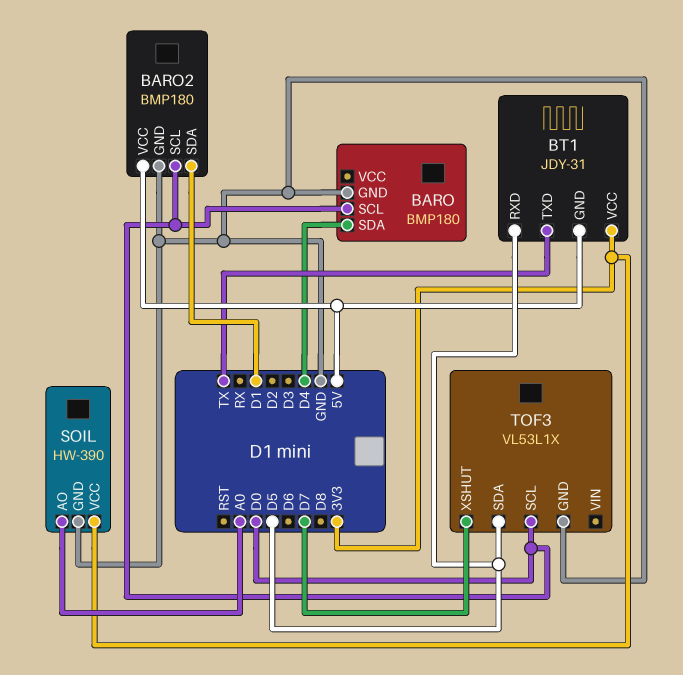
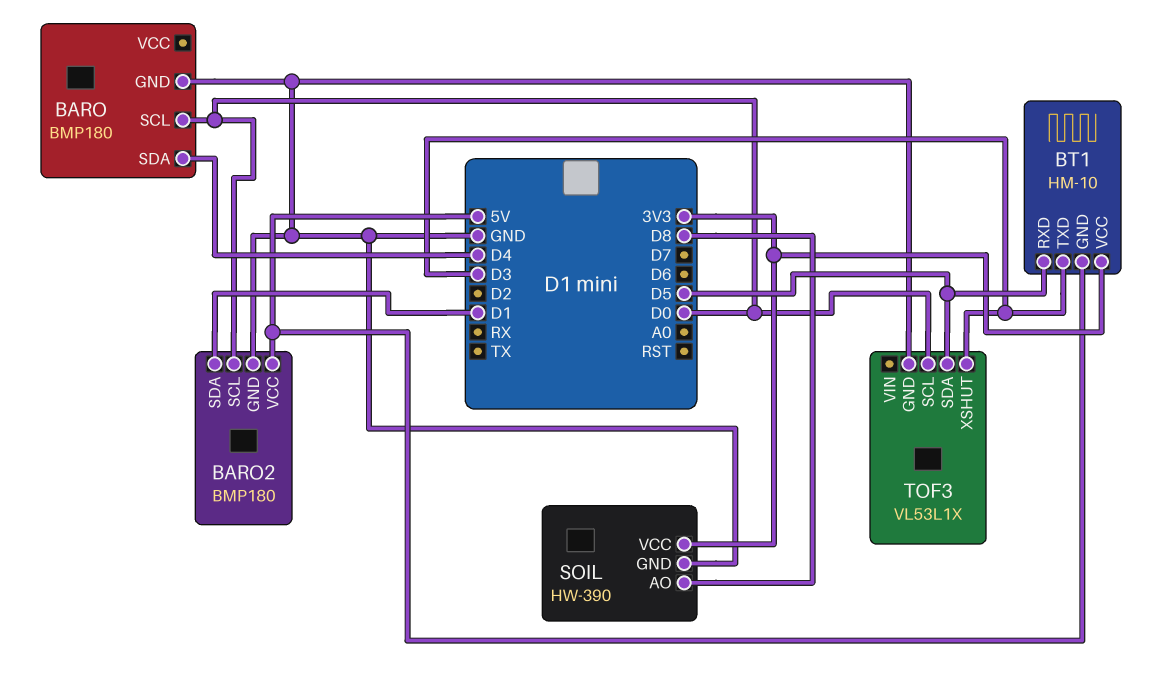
BT1: JDY-31 -> HM-10
BT1 pin TXD: TX -> D3
SOIL pin AO: A0 -> D8
TOF3 pin XSHUT: D7 -> D3

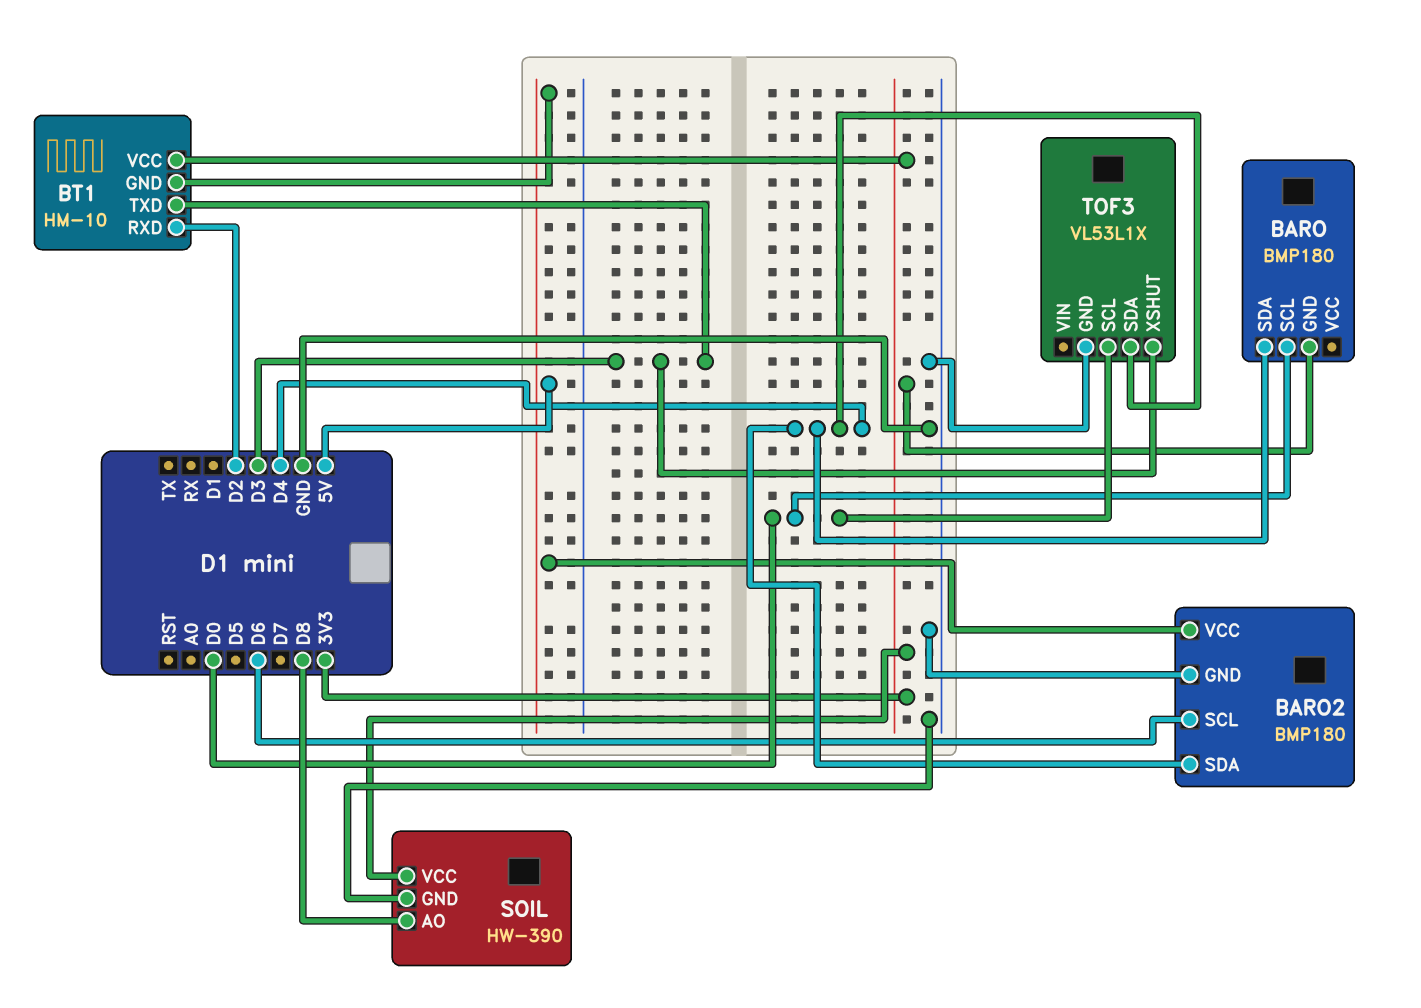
BARO pin GND: GND -> 3V3
BARO2 pin SCL: D0 -> D6
BARO2 pin SDA: D1 -> D4
BT1 pin RXD: D5 -> D2
TOF3 pin SDA: D5 -> D4

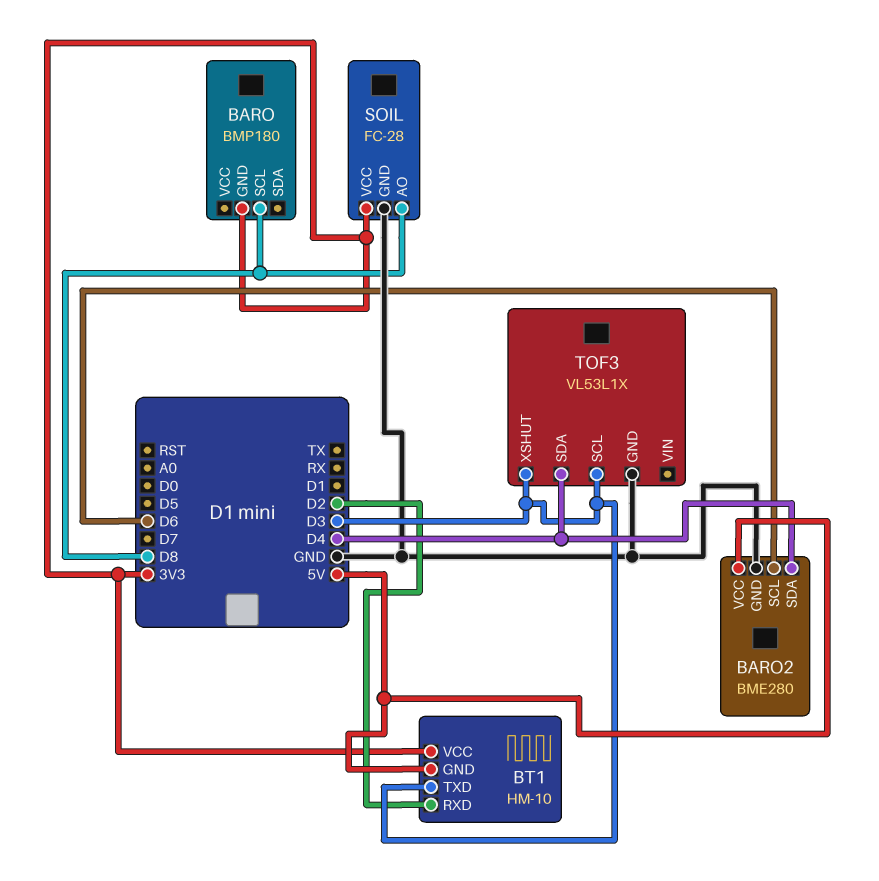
BARO pin SCL: D0 -> D8
BARO pin SDA: D4 -> none
BARO2: BMP180 -> BME280
SOIL: HW-390 -> FC-28
TOF3 pin SCL: D0 -> D3

